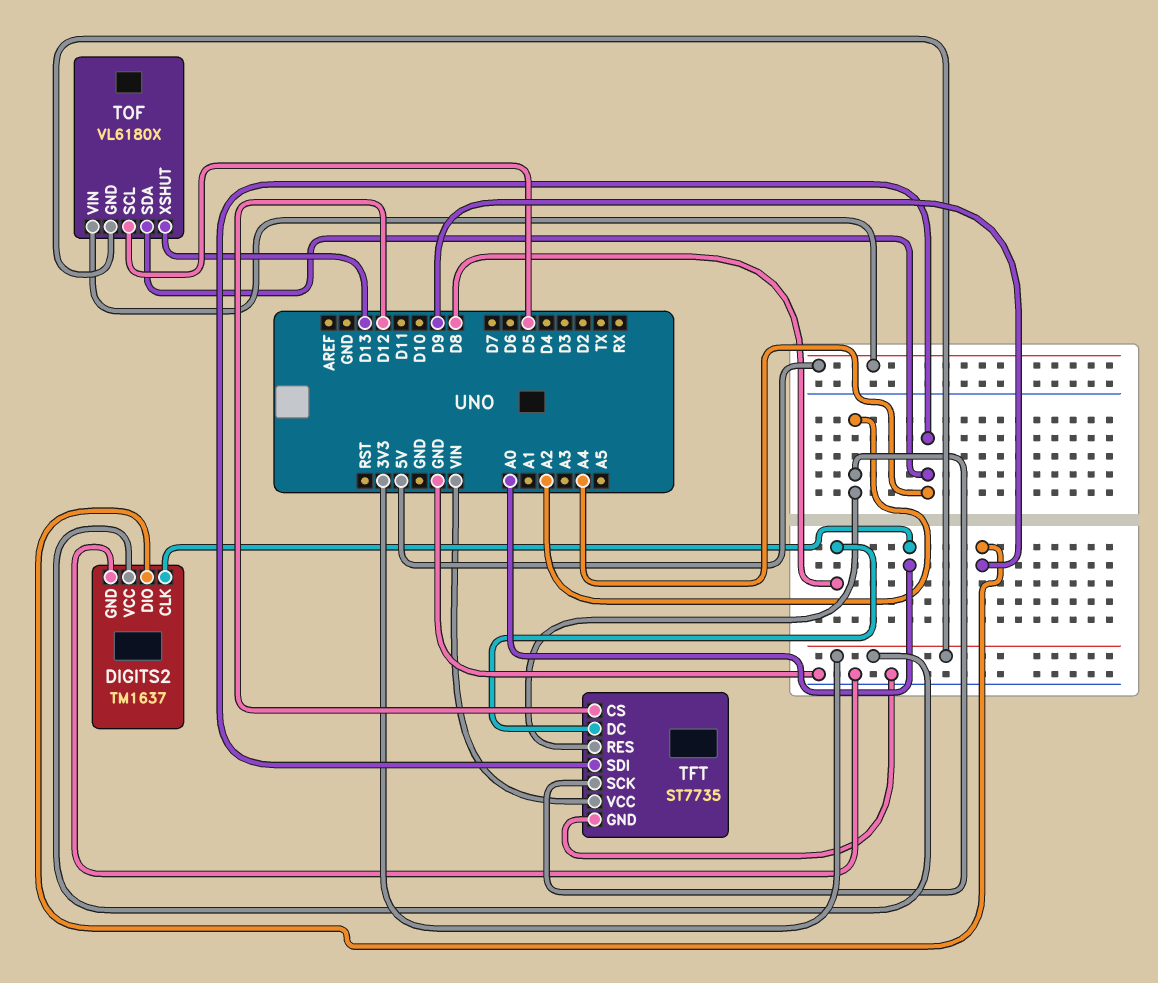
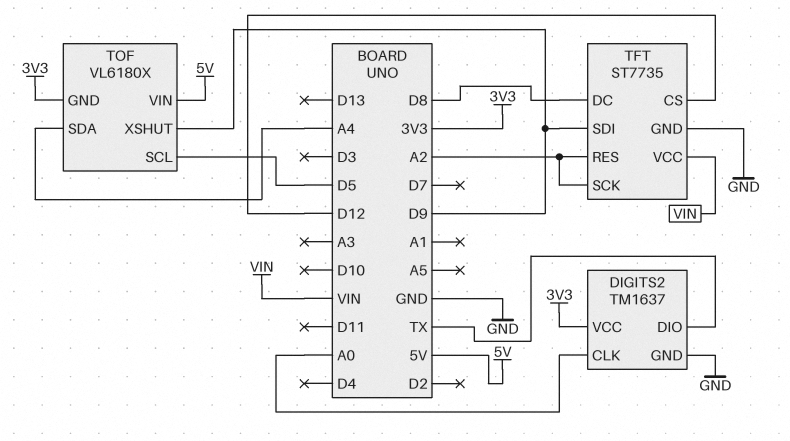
DIGITS2 pin DIO: D9 -> TX
TFT pin SDI: A4 -> D9
TOF pin XSHUT: D13 -> D9

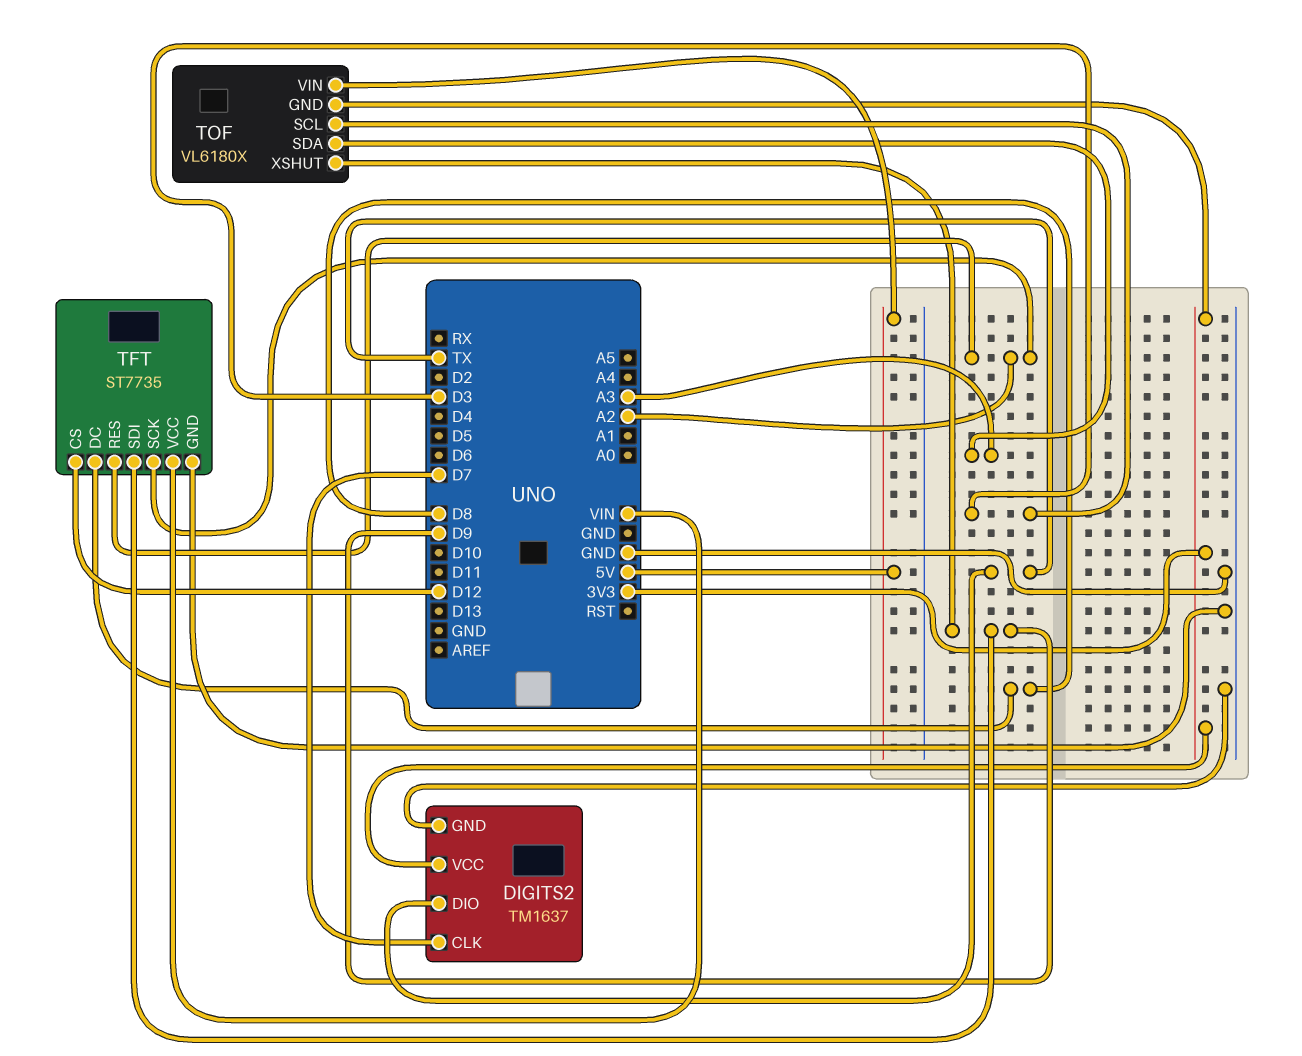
DIGITS2 pin CLK: A0 -> D7
TOF pin SCL: D5 -> D3
TOF pin SDA: A4 -> A3

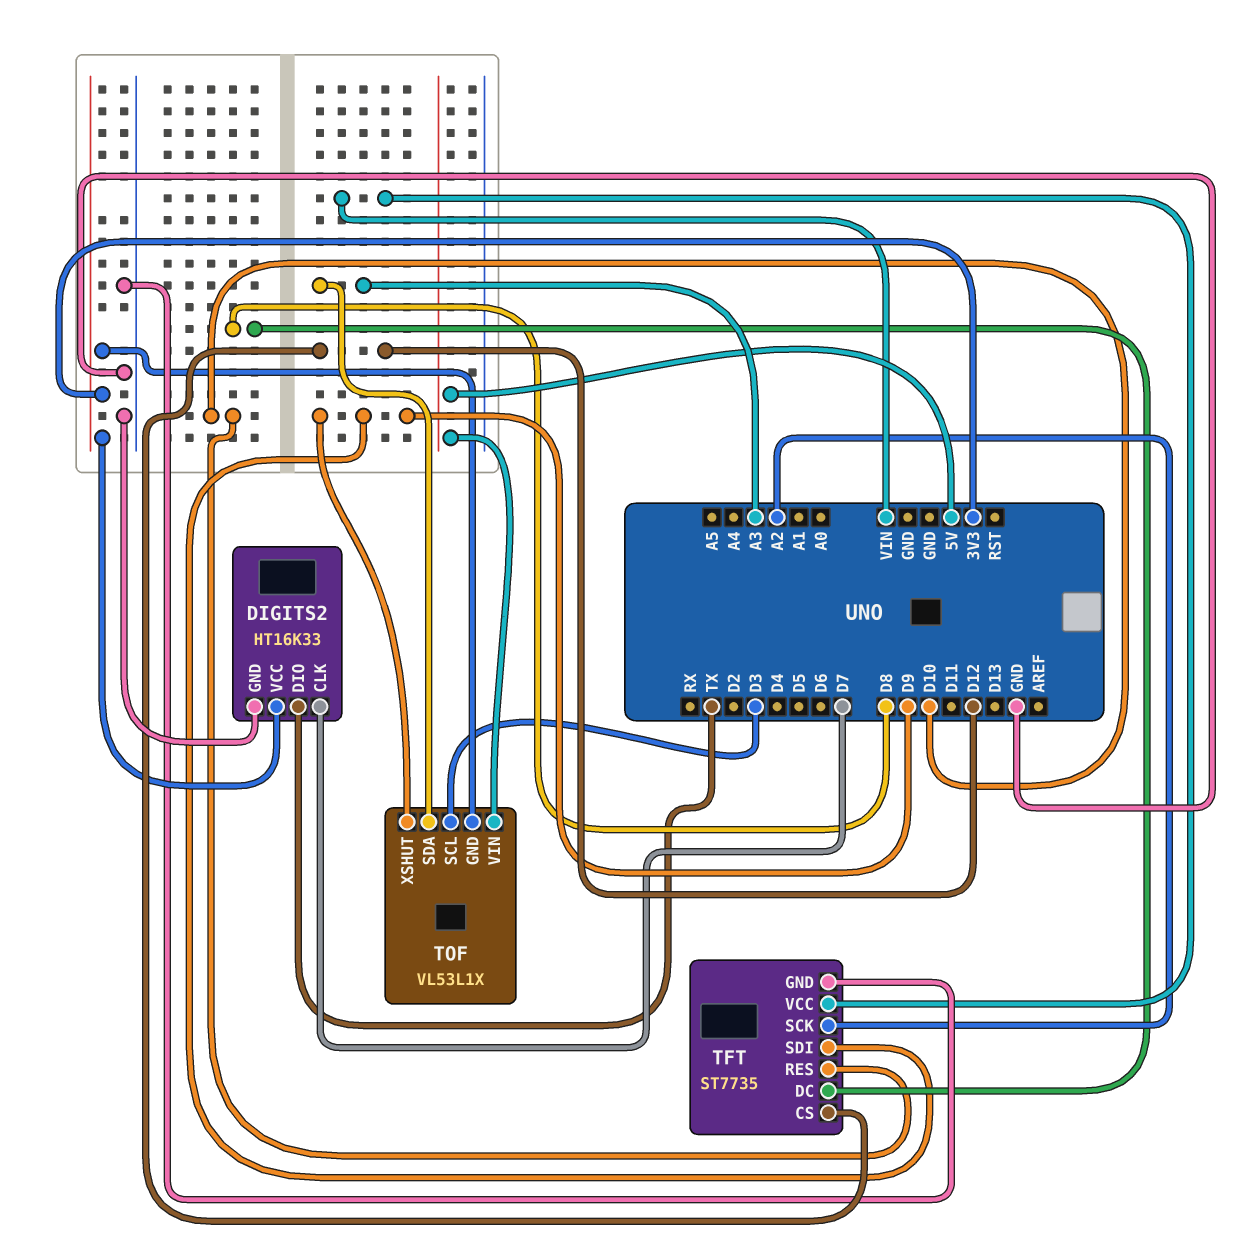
DIGITS2: TM1637 -> HT16K33
TFT pin RES: A2 -> D10
TOF: VL6180X -> VL53L1X

